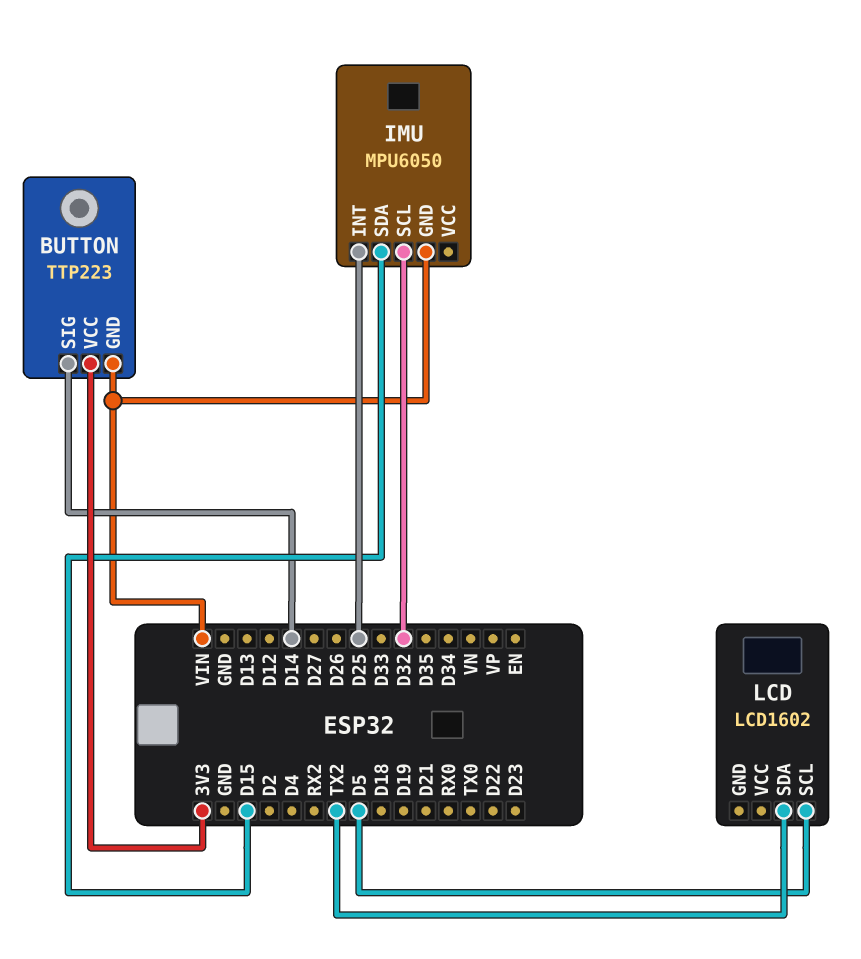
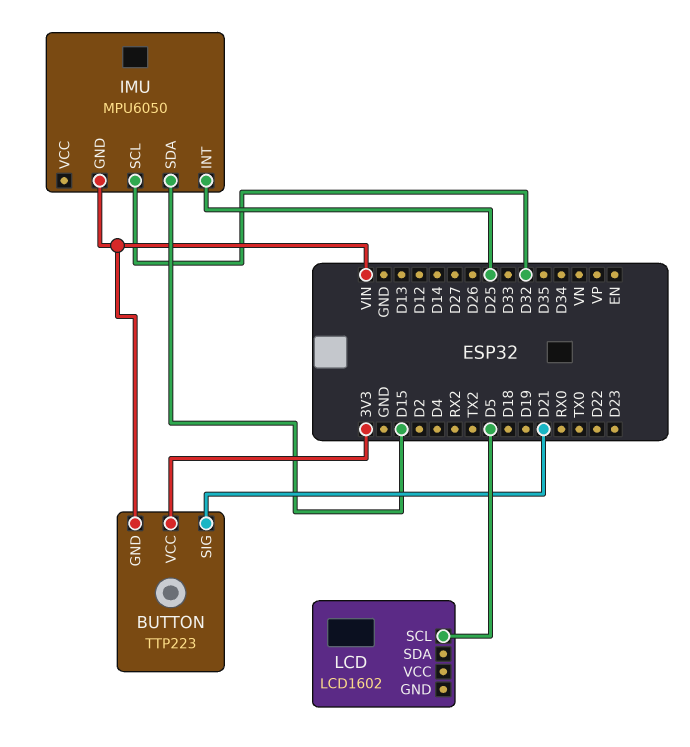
BUTTON pin SIG: D14 -> D21
LCD pin SDA: TX2 -> none

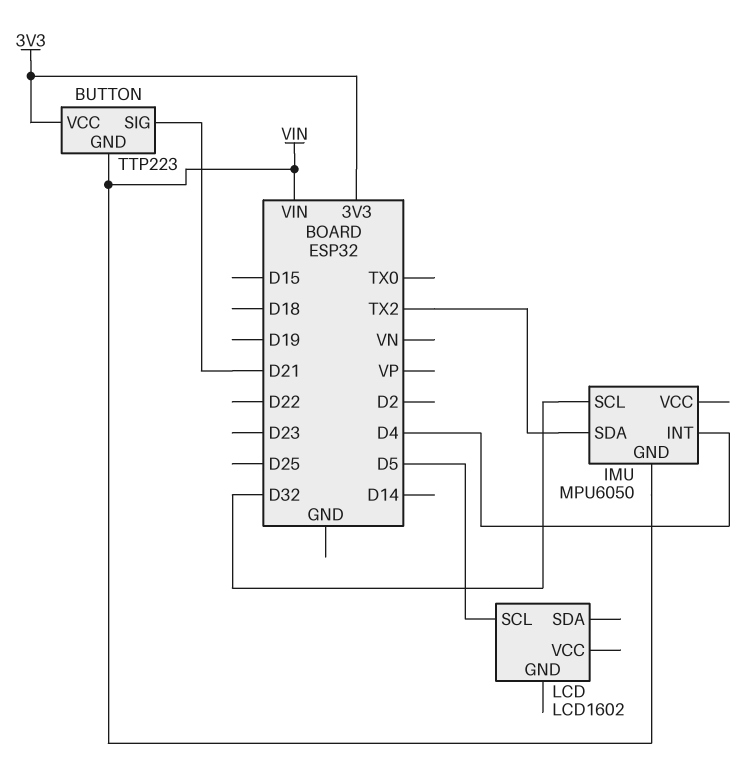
IMU pin INT: D25 -> D4
IMU pin SDA: D15 -> TX2

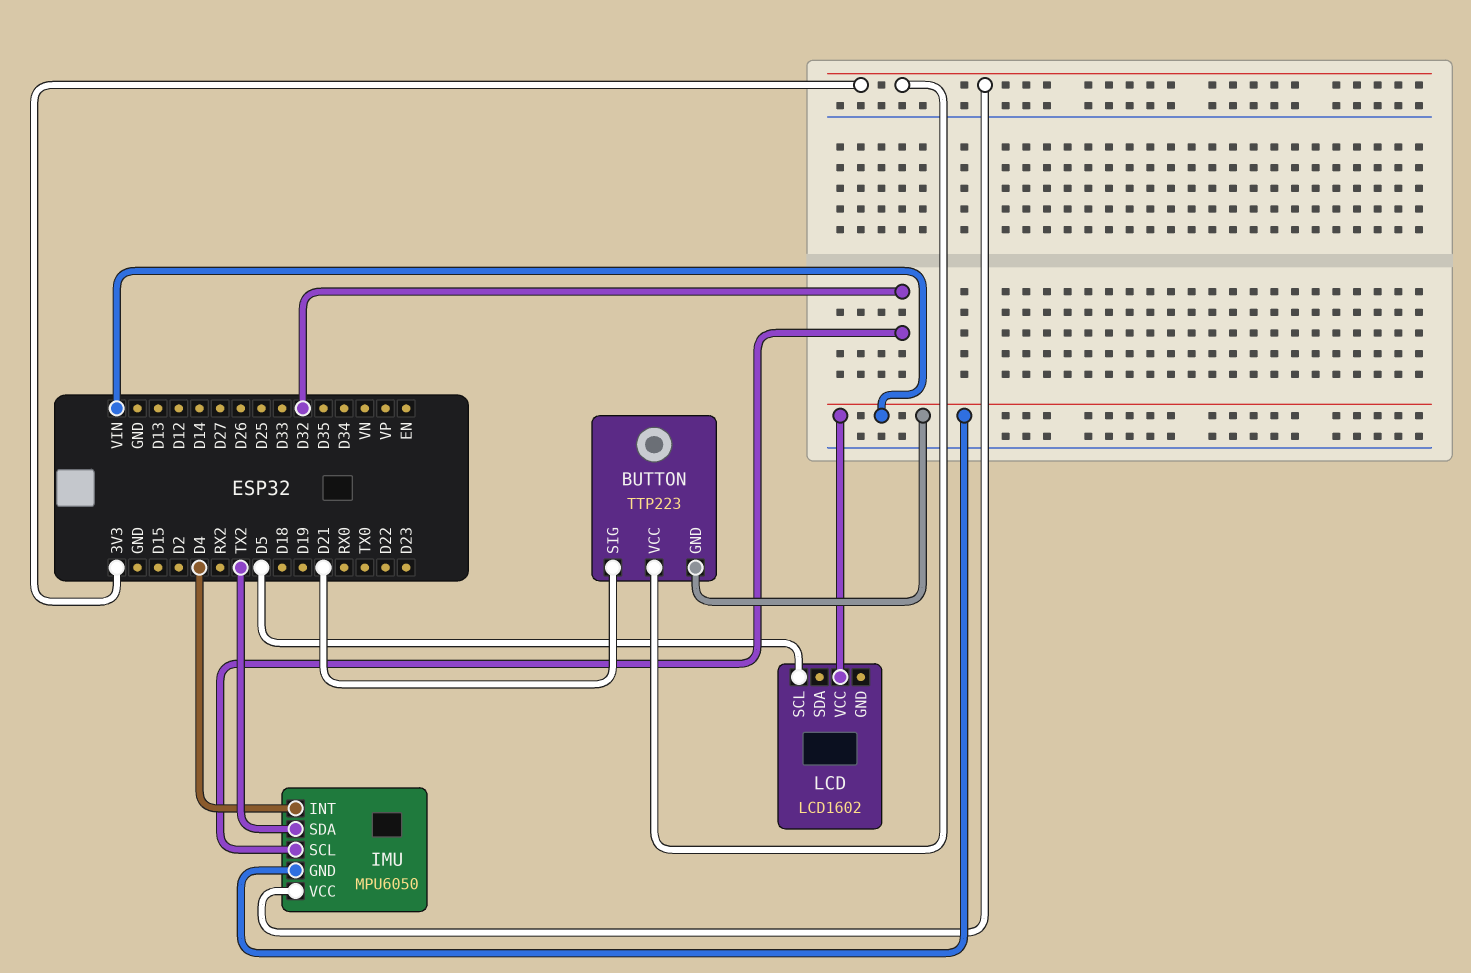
IMU pin VCC: none -> 3V3
LCD pin VCC: none -> VIN

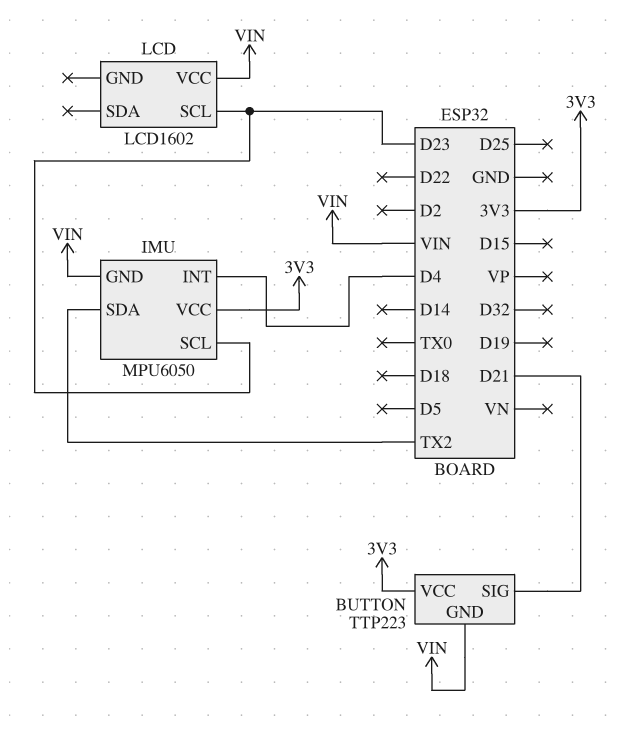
IMU pin SCL: D32 -> D23
LCD pin SCL: D5 -> D23

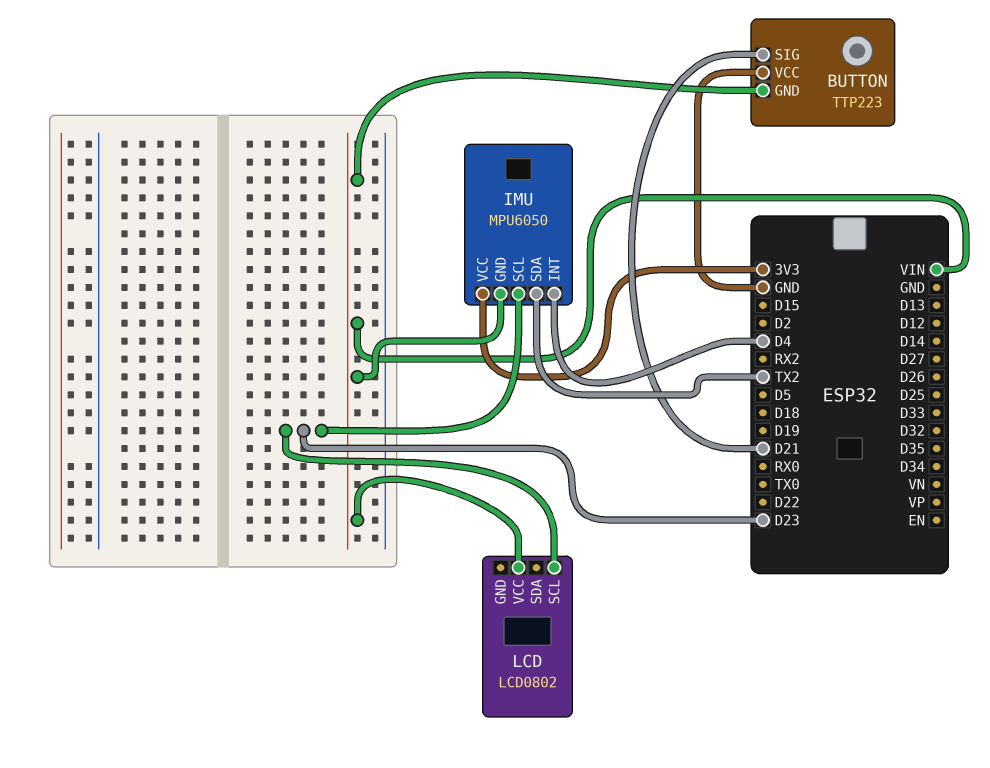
BUTTON pin VCC: 3V3 -> GND
LCD: LCD1602 -> LCD0802

